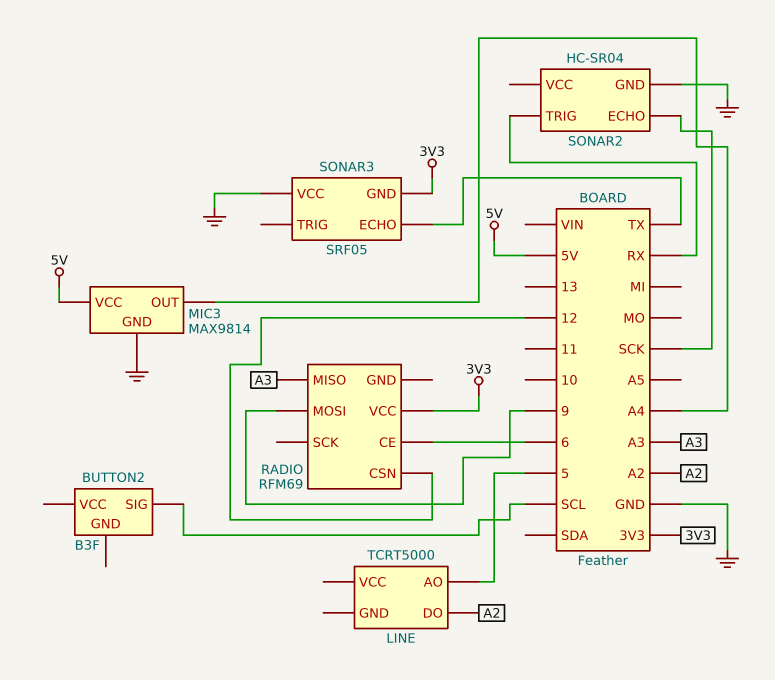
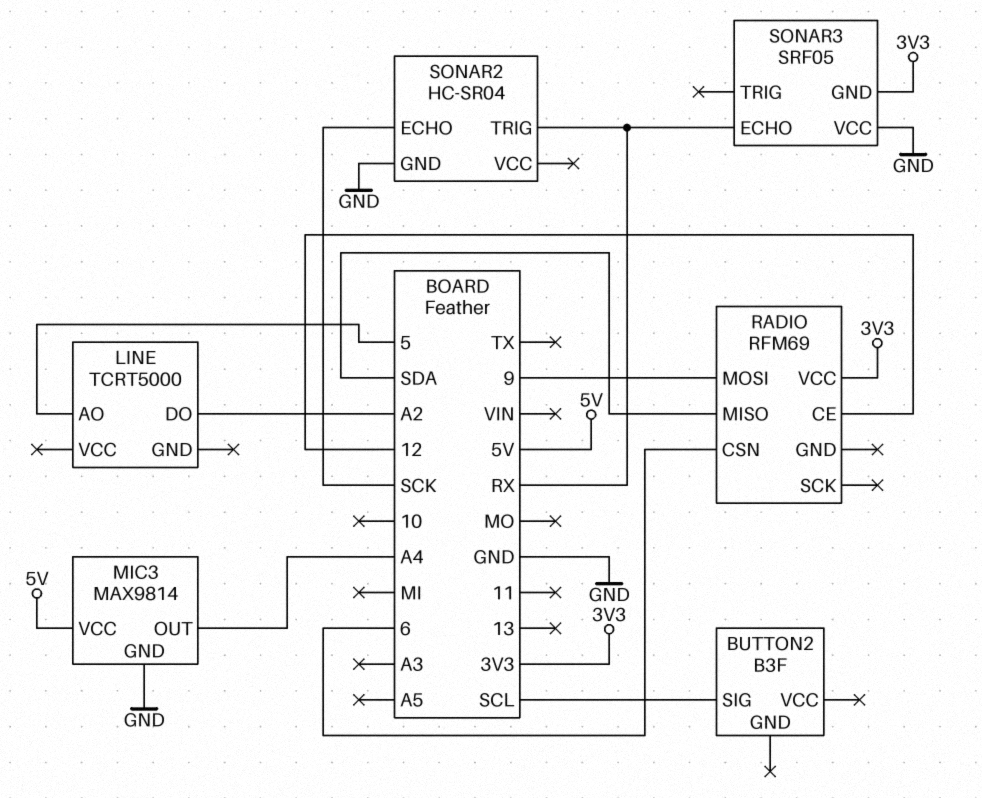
RADIO pin CE: 6 -> 12
RADIO pin CSN: 12 -> 6
RADIO pin MISO: A3 -> SDA
SONAR3 pin ECHO: TX -> RX

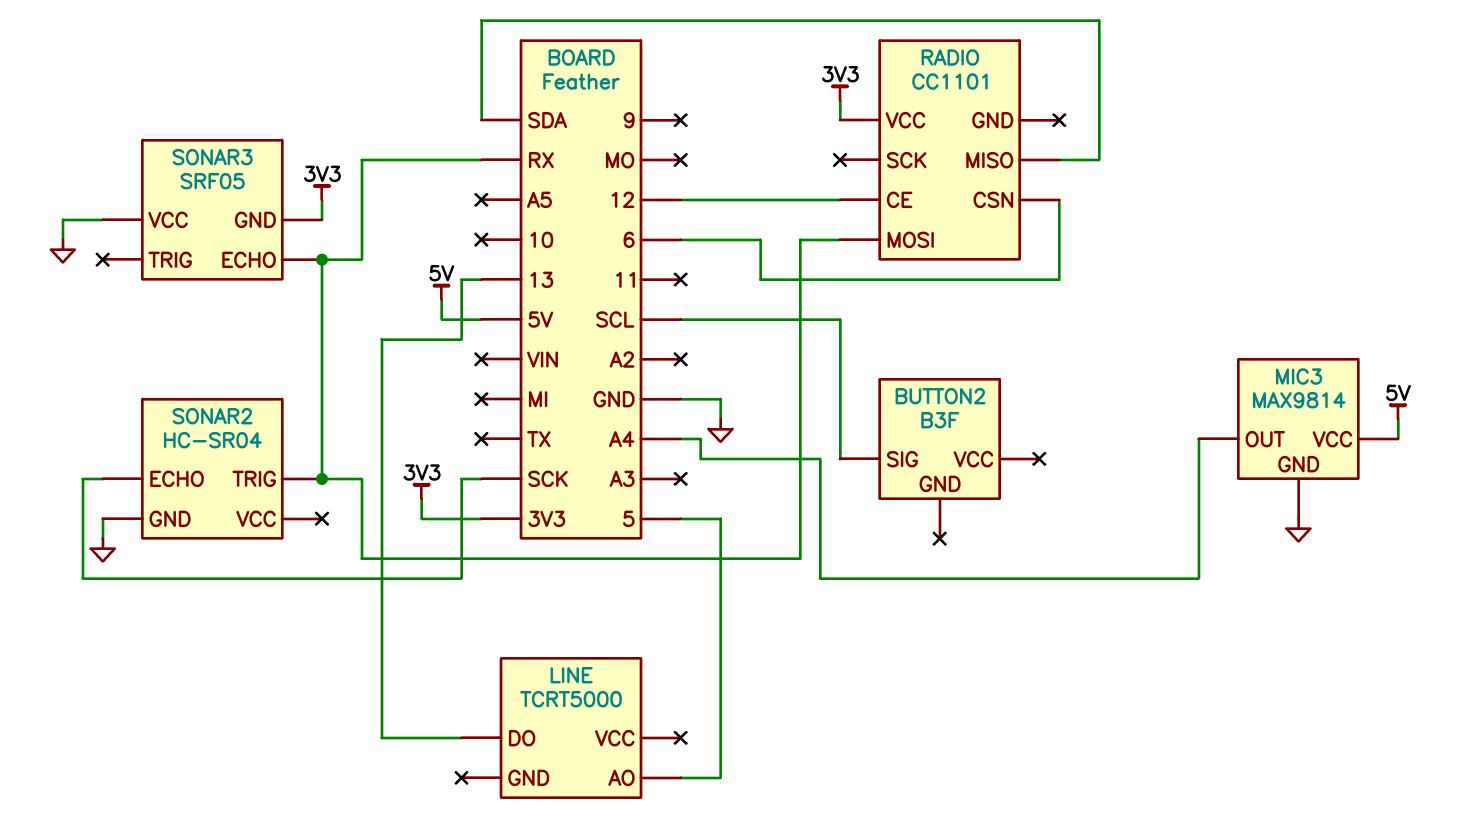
LINE pin DO: A2 -> 13
RADIO: RFM69 -> CC1101
RADIO pin MOSI: 9 -> RX

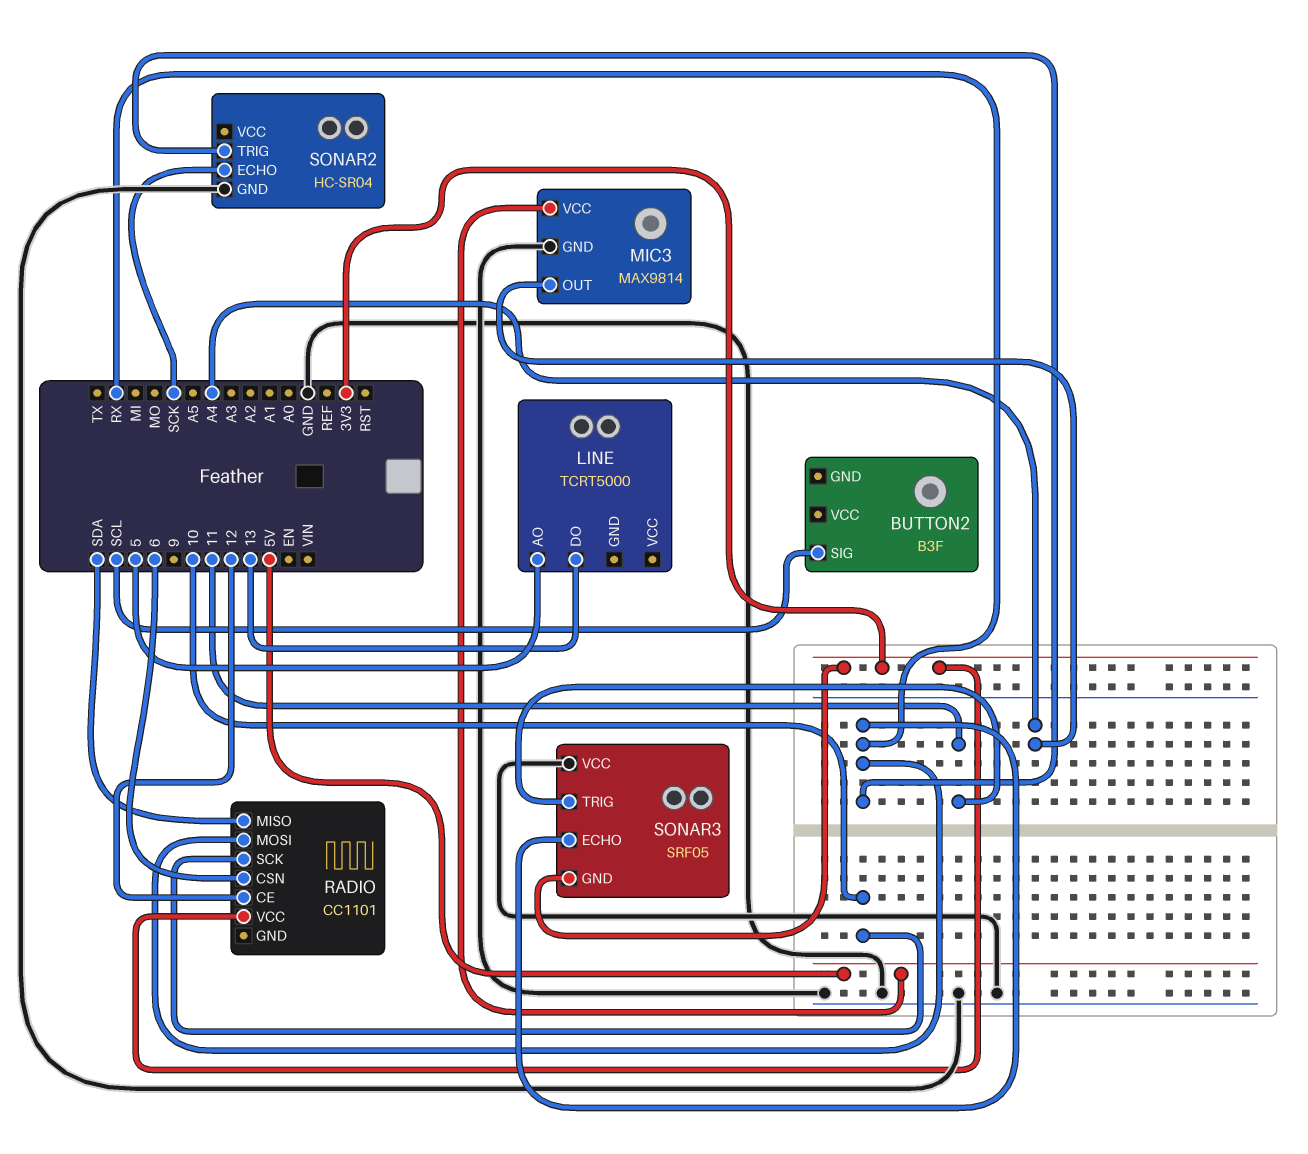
RADIO pin SCK: none -> 10
SONAR3 pin TRIG: none -> 11

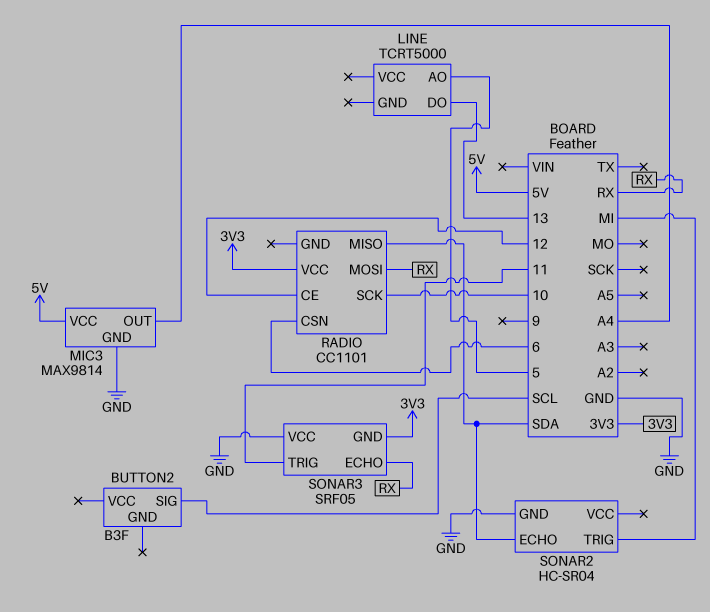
SONAR2 pin ECHO: SCK -> SDA
SONAR2 pin TRIG: RX -> MI

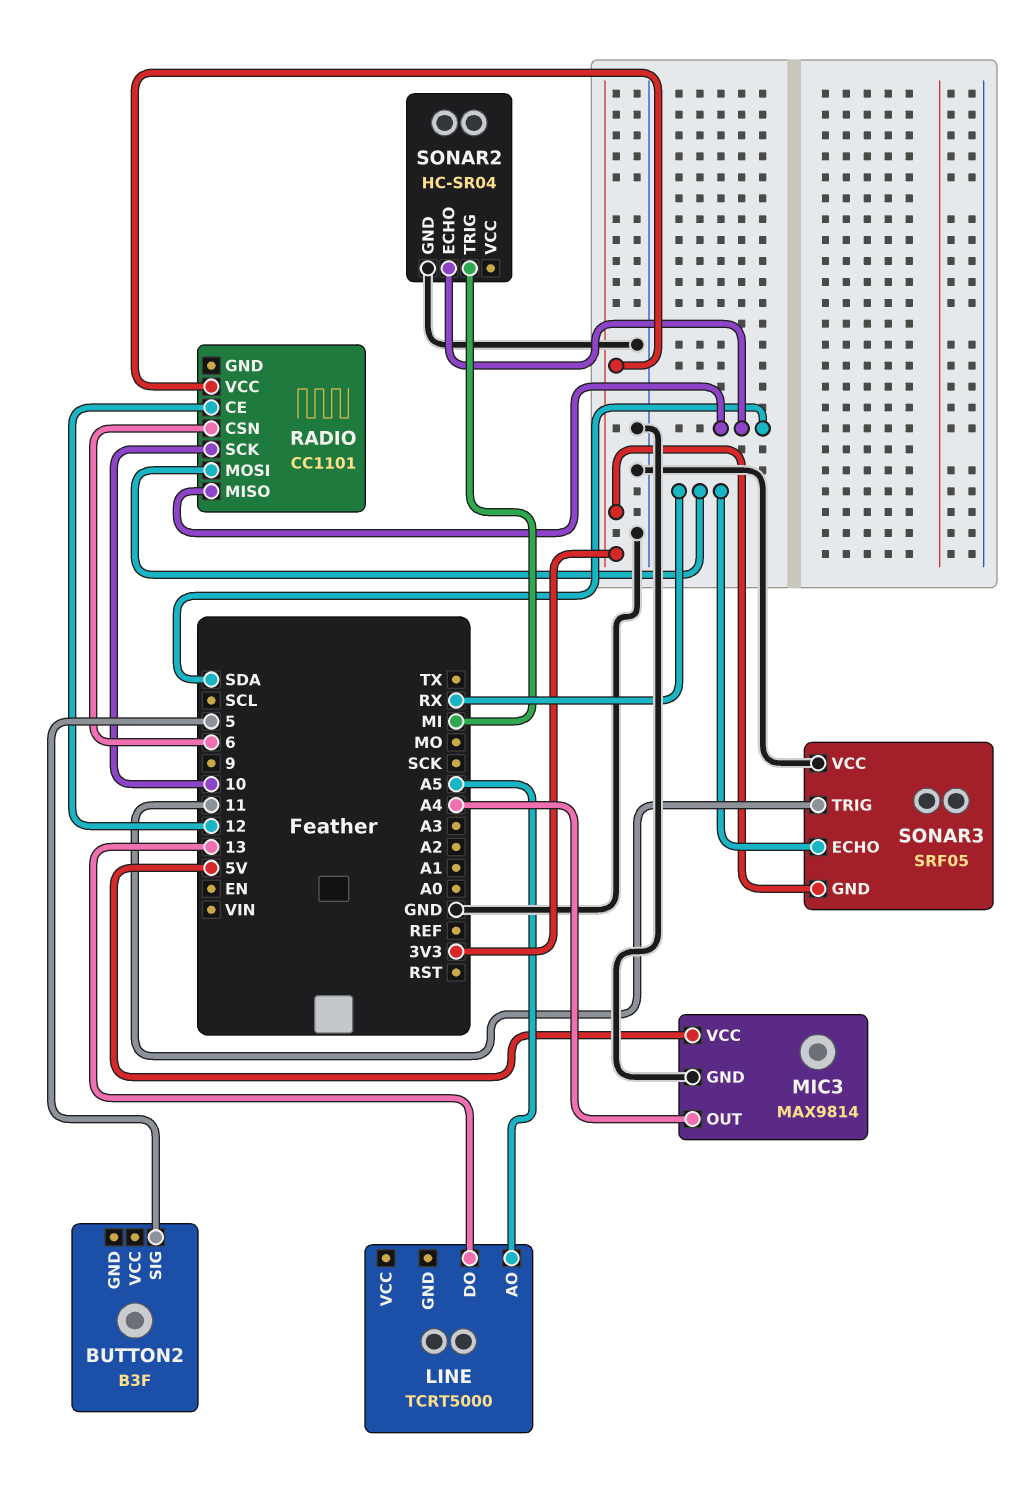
BUTTON2 pin SIG: SCL -> 5
LINE pin AO: 5 -> A5

